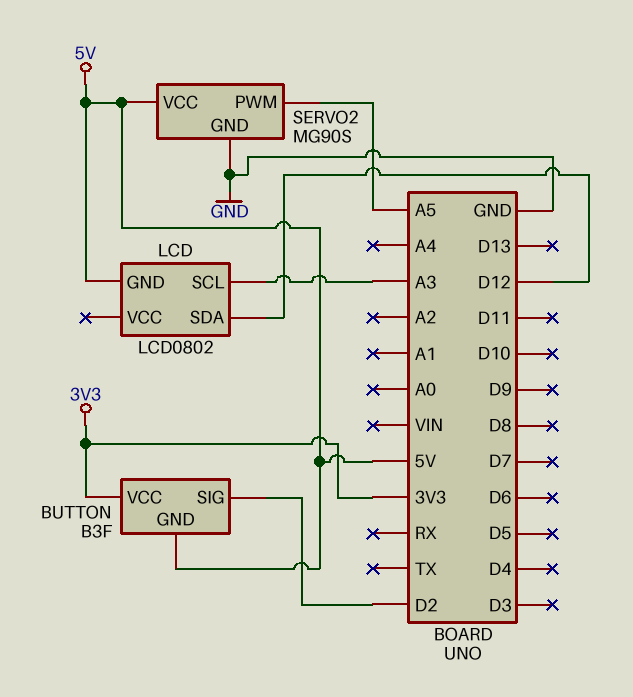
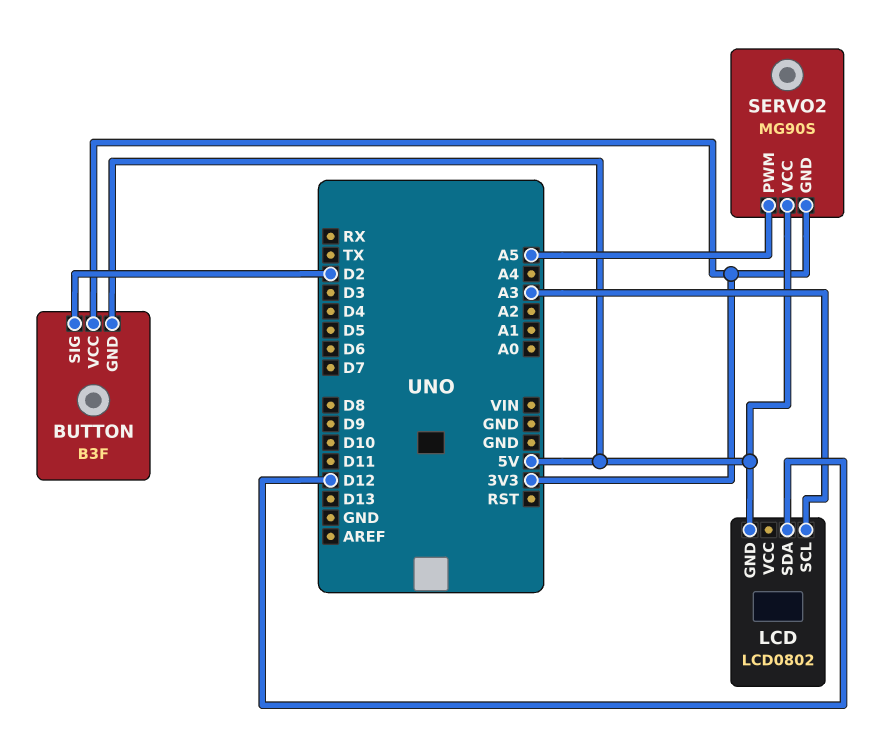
SERVO2 pin GND: GND -> 3V3

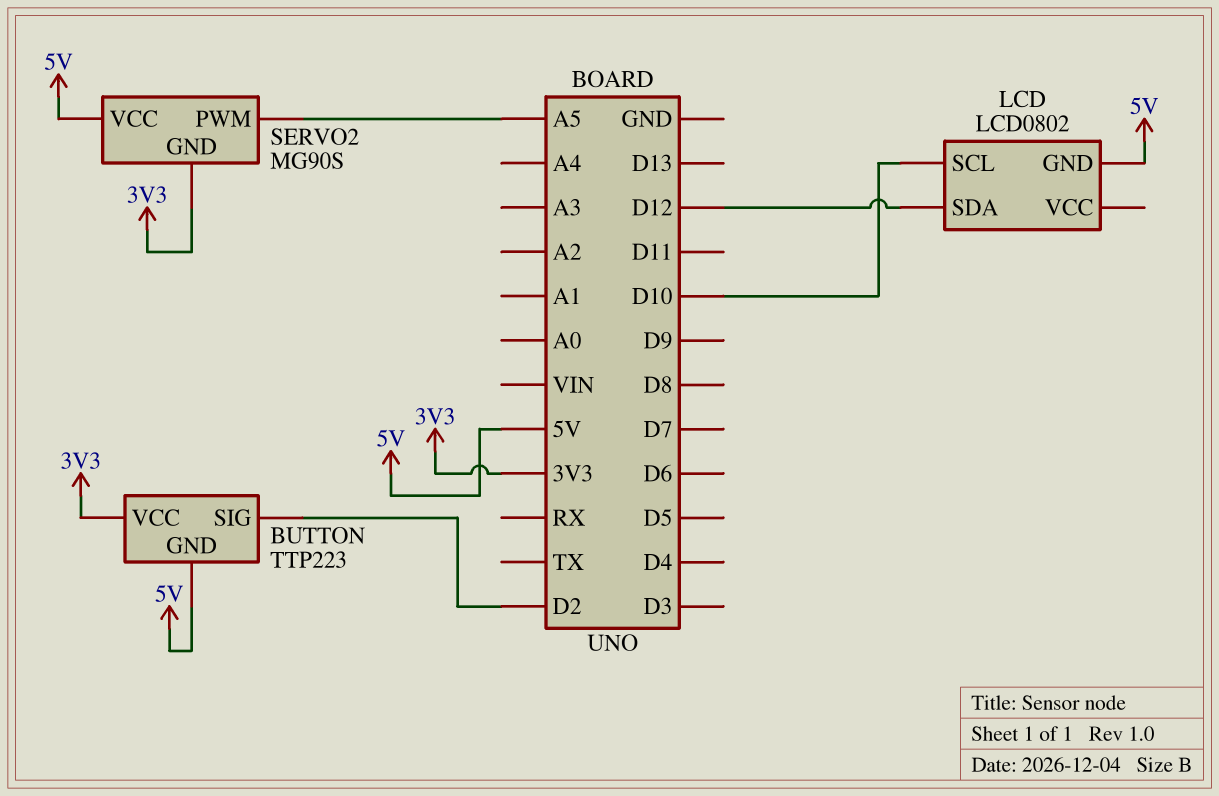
BUTTON: B3F -> TTP223
LCD pin SCL: A3 -> D10

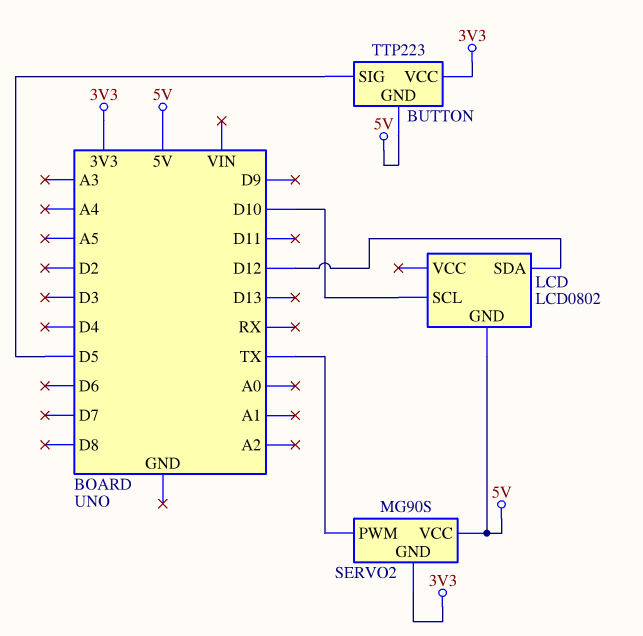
BUTTON pin SIG: D2 -> D5
SERVO2 pin PWM: A5 -> TX

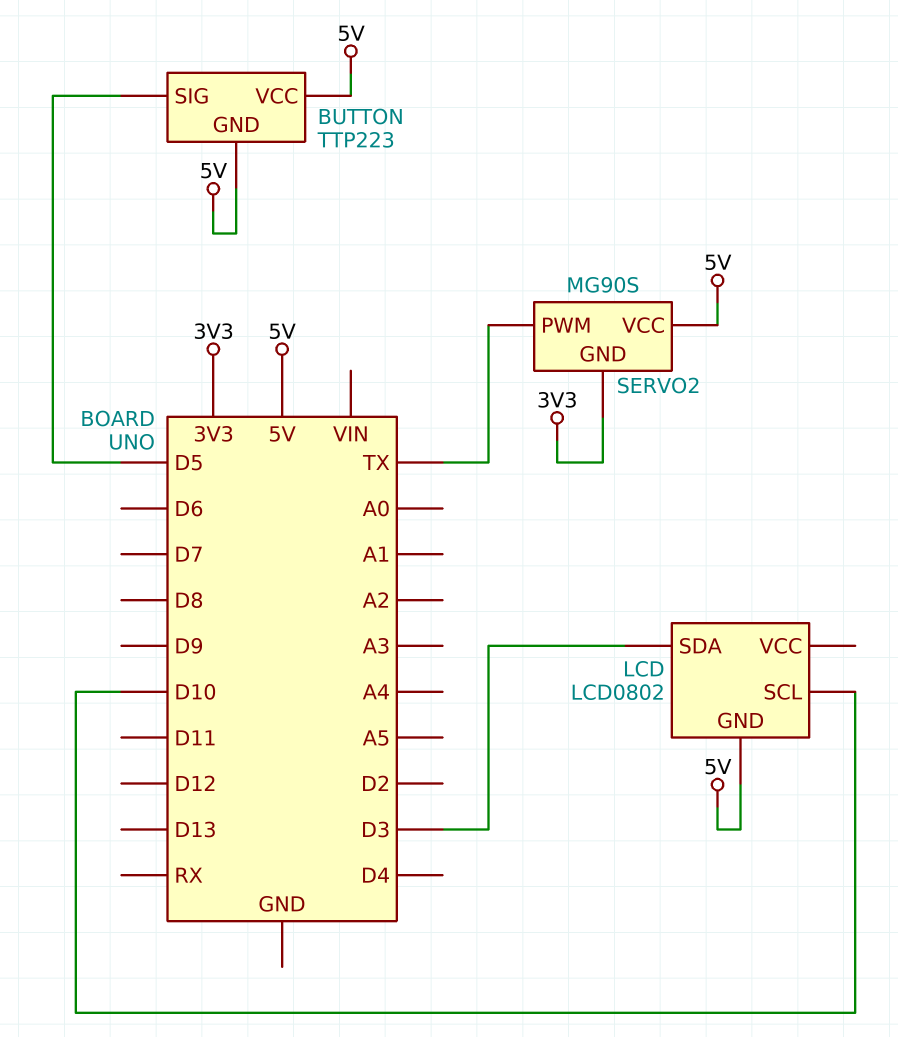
BUTTON pin VCC: 3V3 -> 5V
LCD pin SDA: D12 -> D3

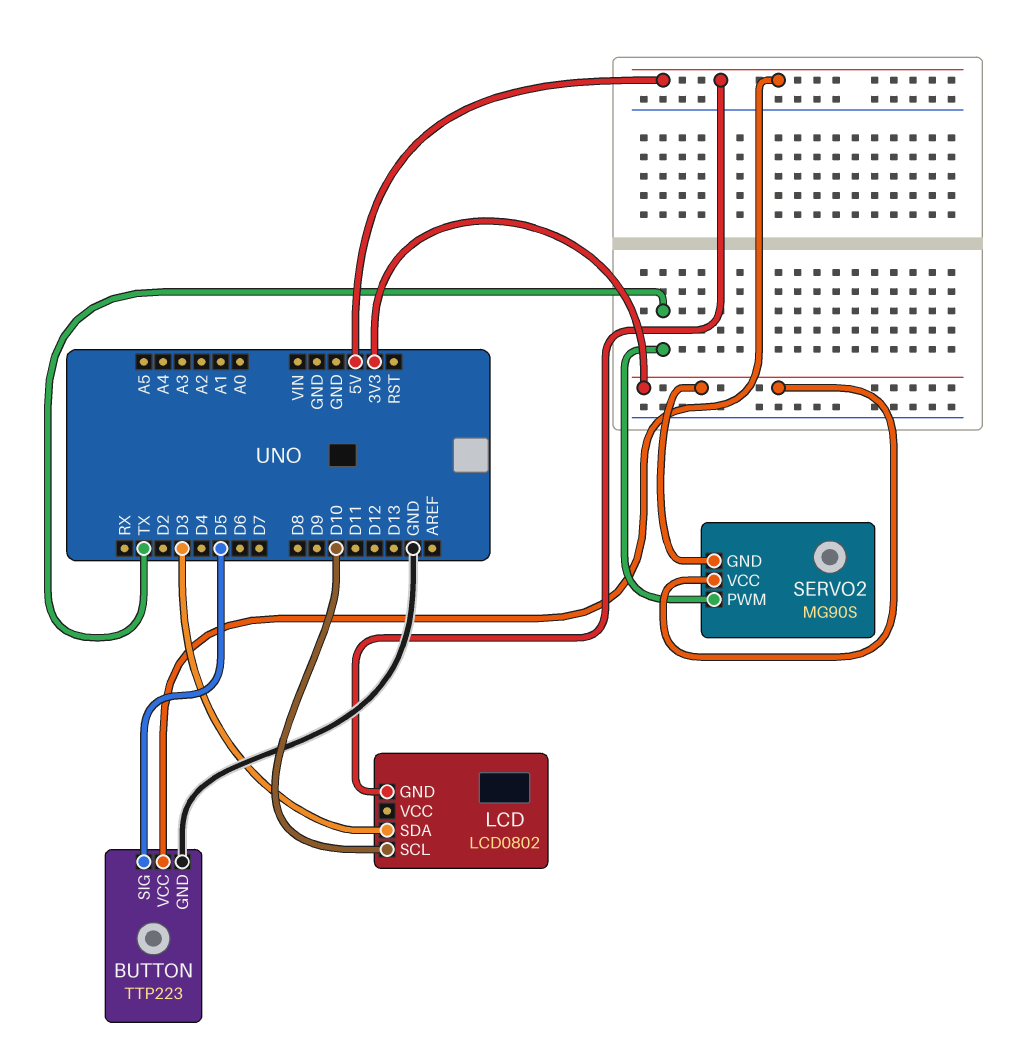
BUTTON pin GND: 5V -> GND
SERVO2 pin VCC: 5V -> 3V3

